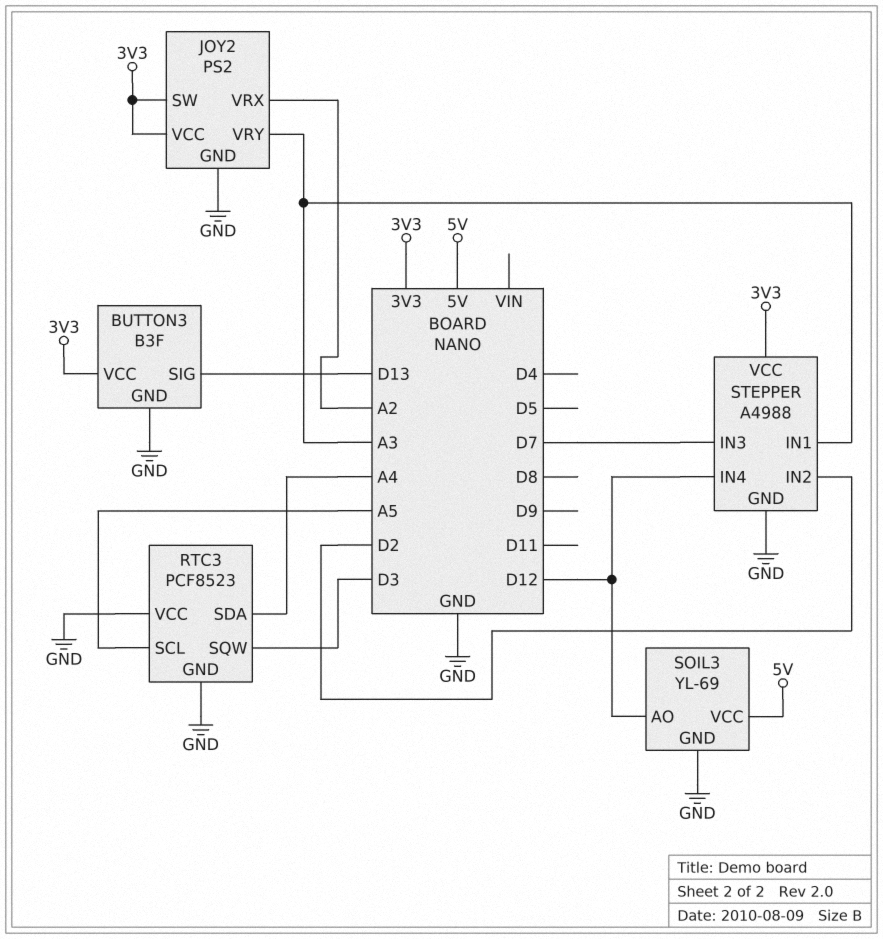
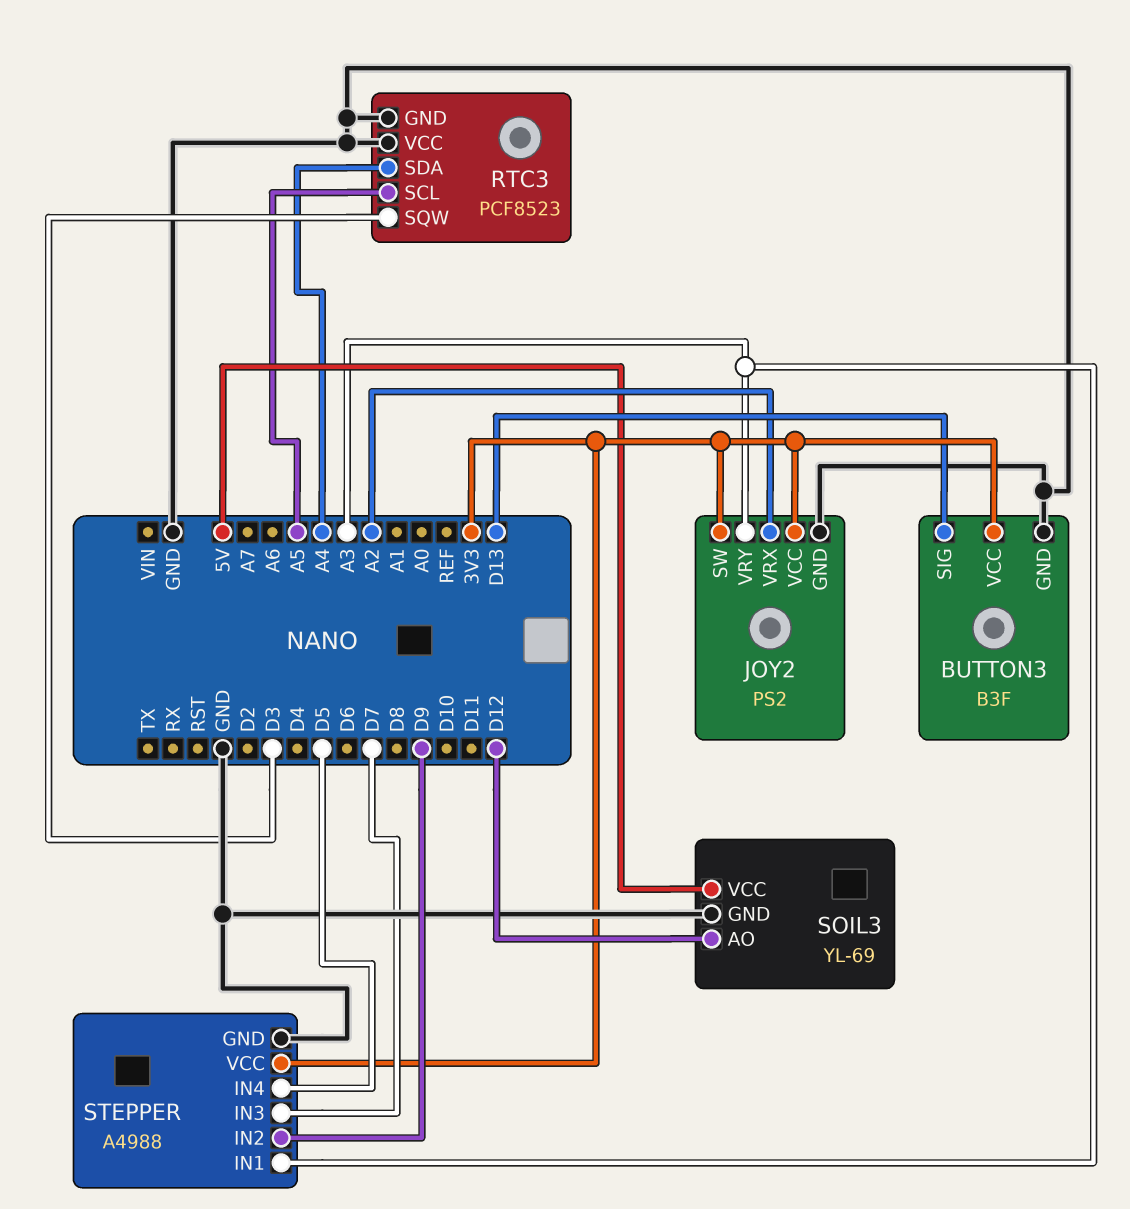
STEPPER pin IN2: D2 -> D9
STEPPER pin IN4: D12 -> D5

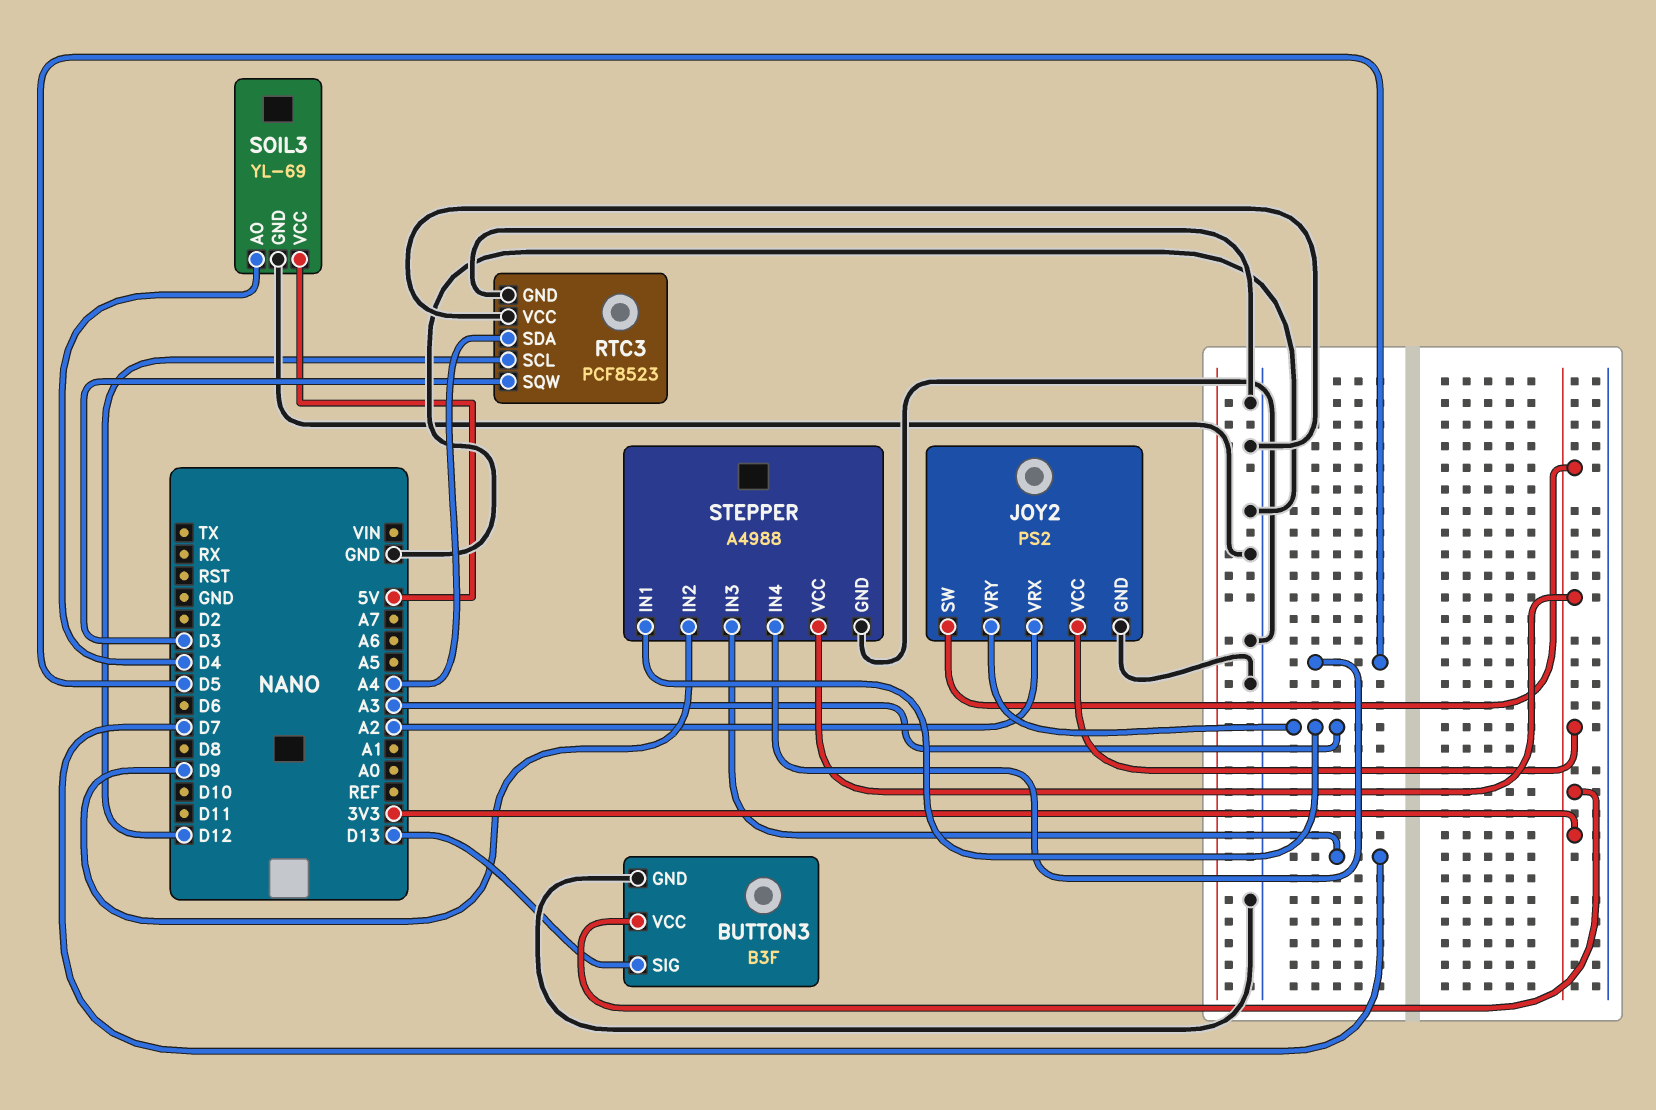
RTC3 pin SCL: A5 -> D12
SOIL3 pin AO: D12 -> D4

